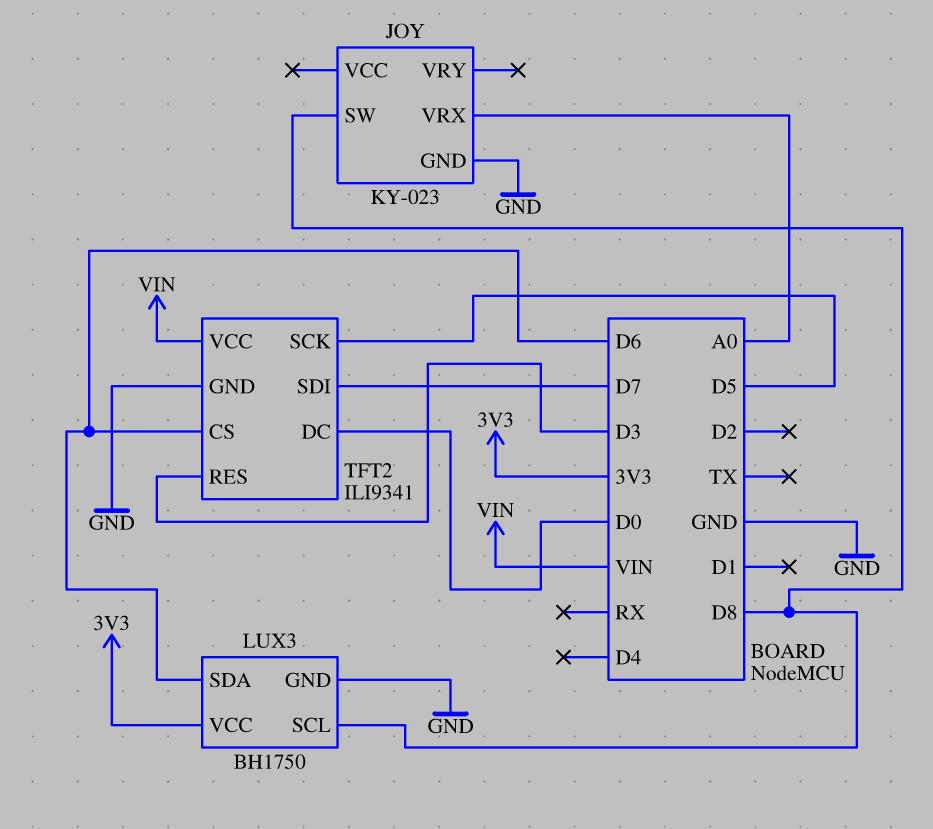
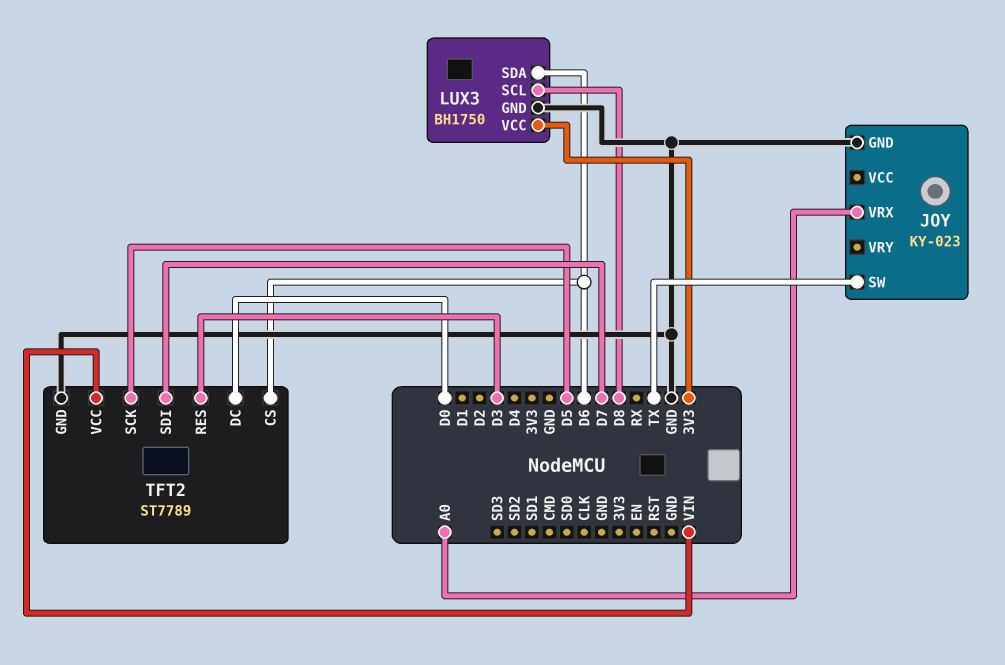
JOY pin SW: D8 -> TX
TFT2: ILI9341 -> ST7789

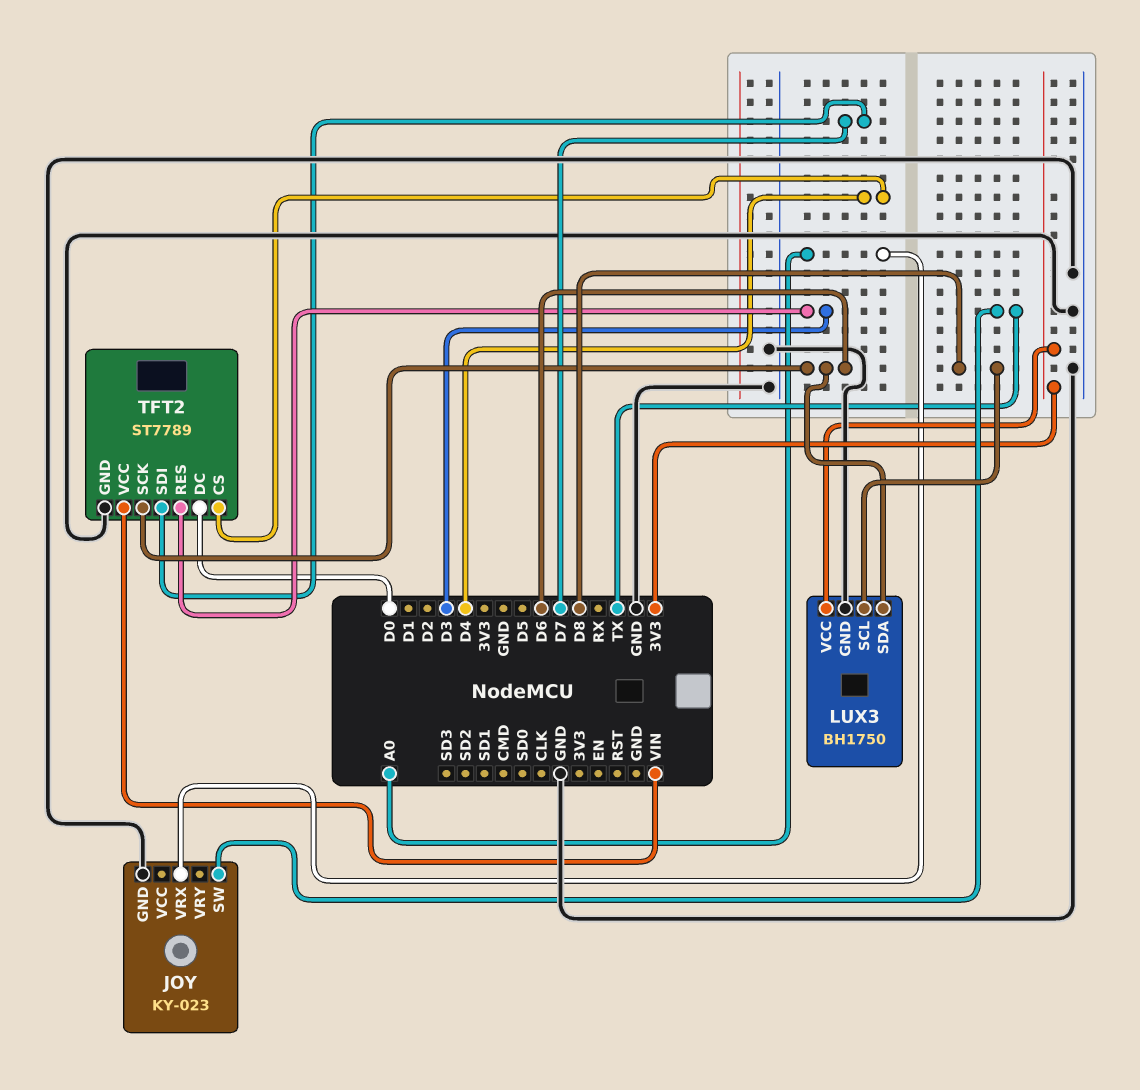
TFT2 pin CS: D6 -> D4
TFT2 pin SCK: D5 -> D6

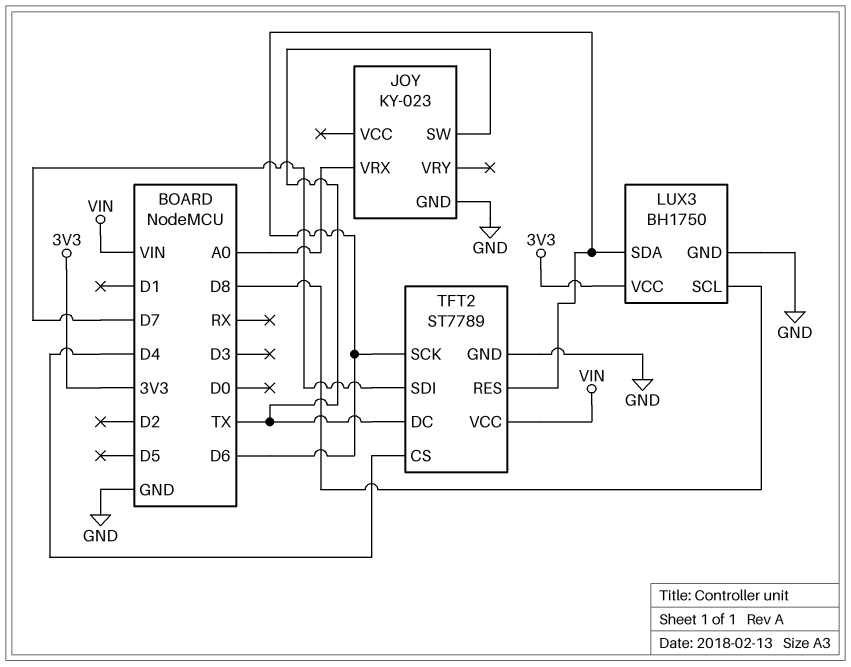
TFT2 pin DC: D0 -> TX
TFT2 pin RES: D3 -> D6

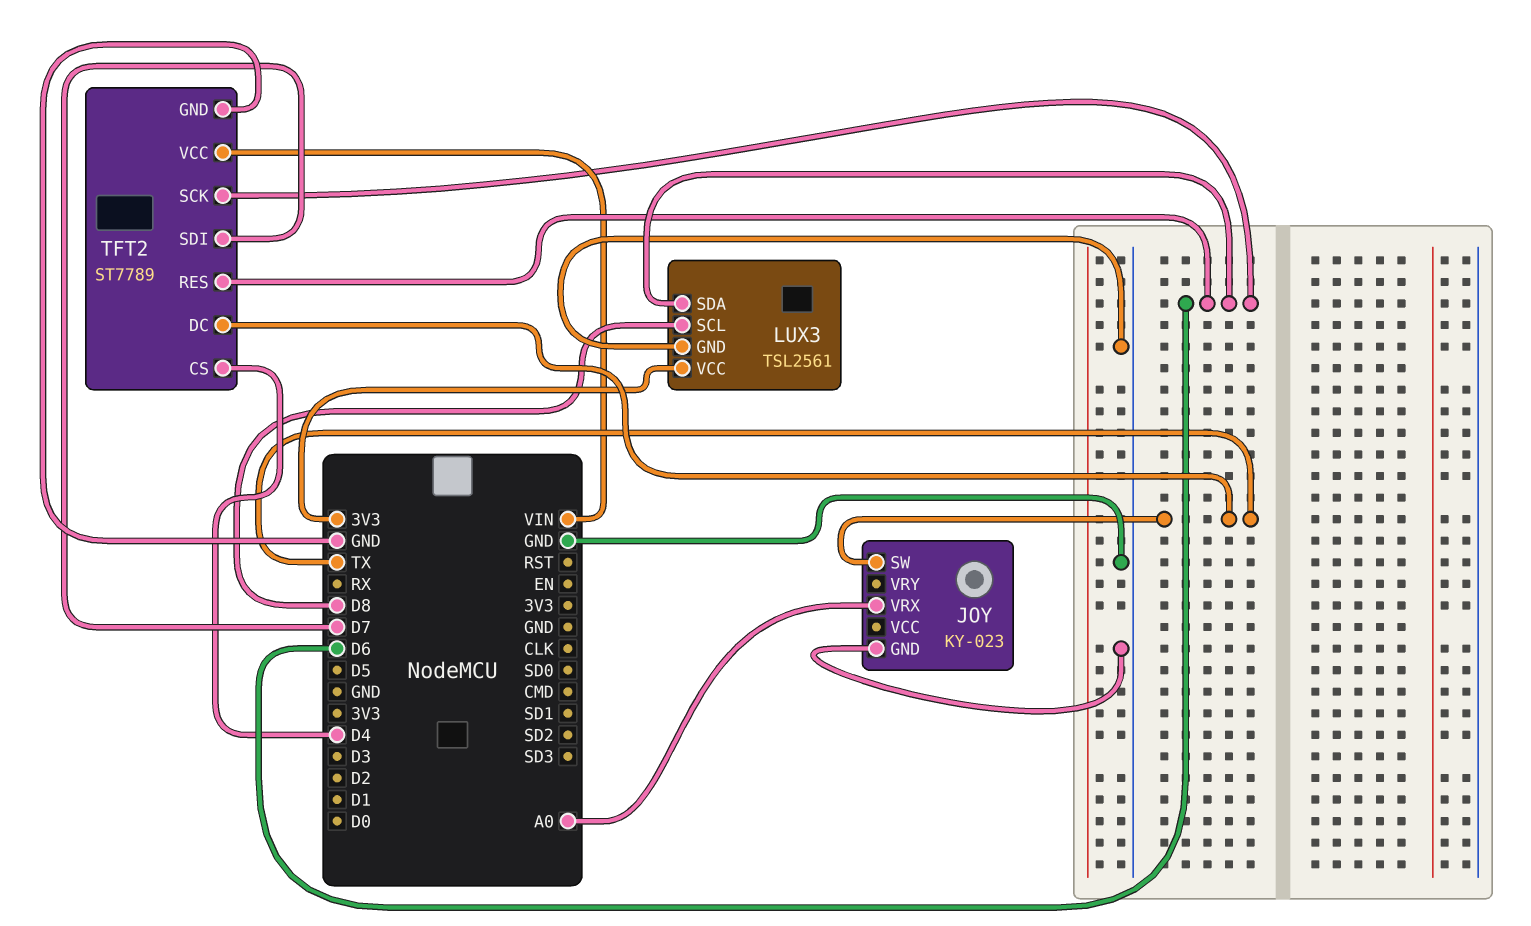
LUX3: BH1750 -> TSL2561

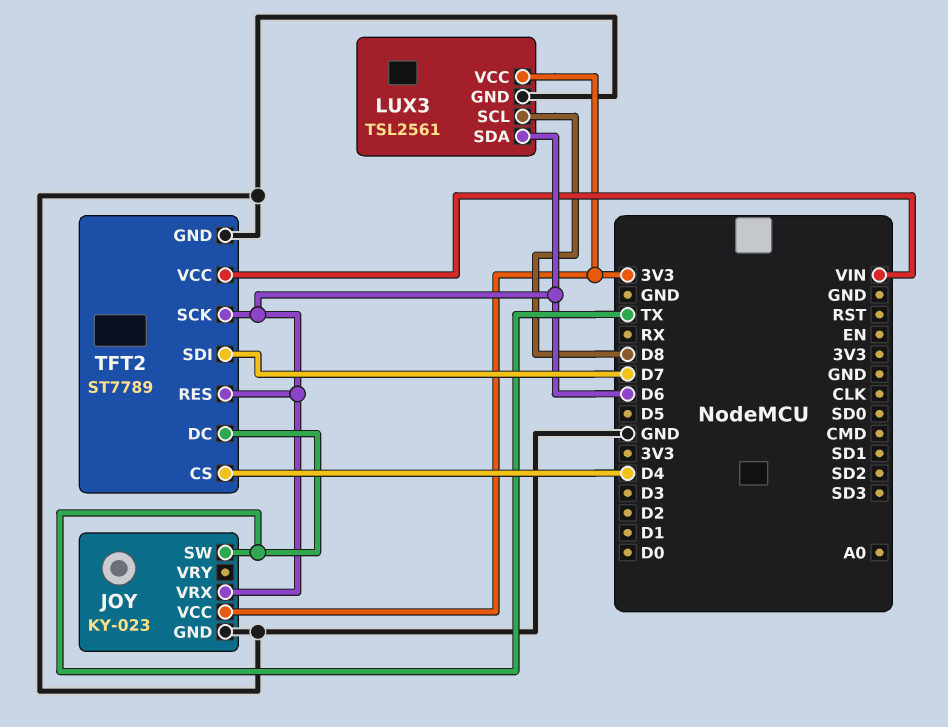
JOY pin VCC: none -> 3V3
JOY pin VRX: A0 -> D6

